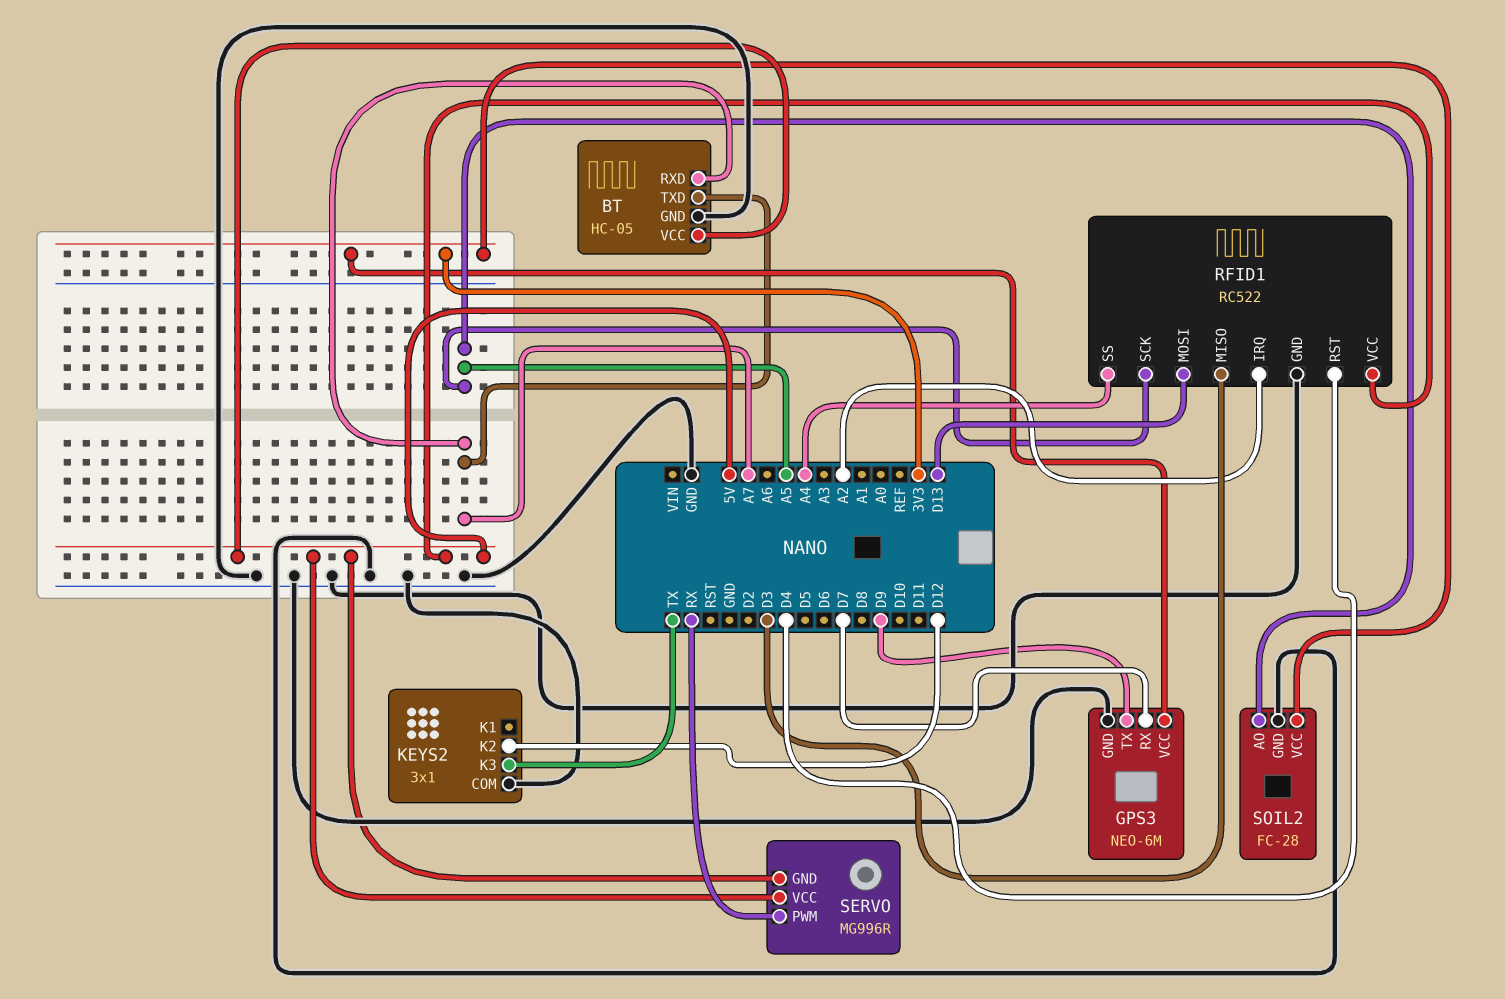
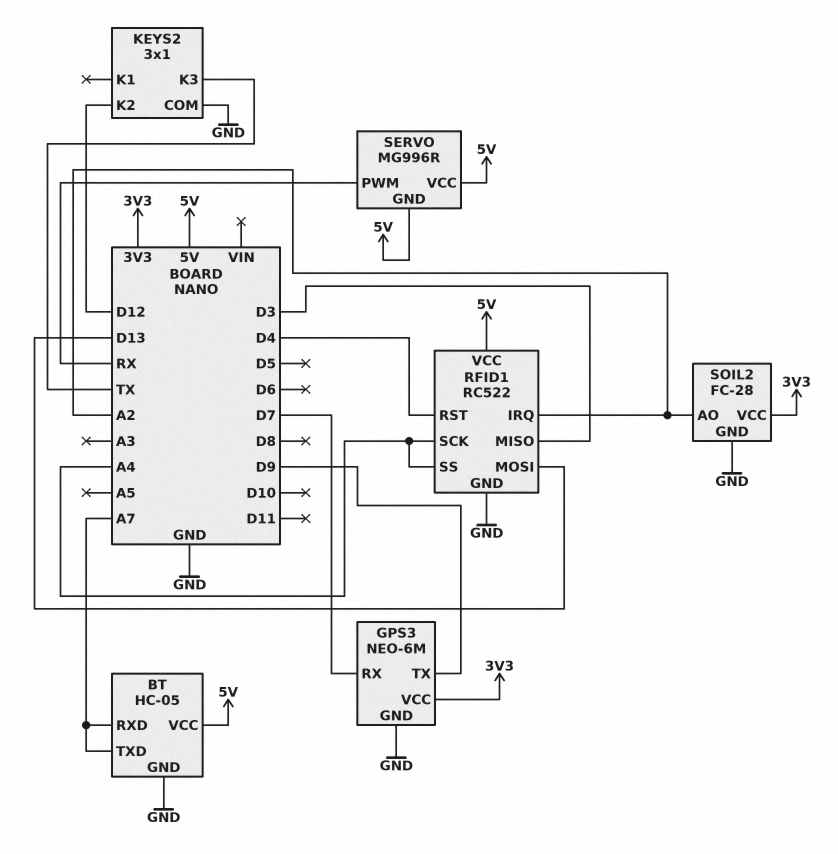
RFID1 pin SCK: A5 -> A4
SOIL2 pin AO: A5 -> A2

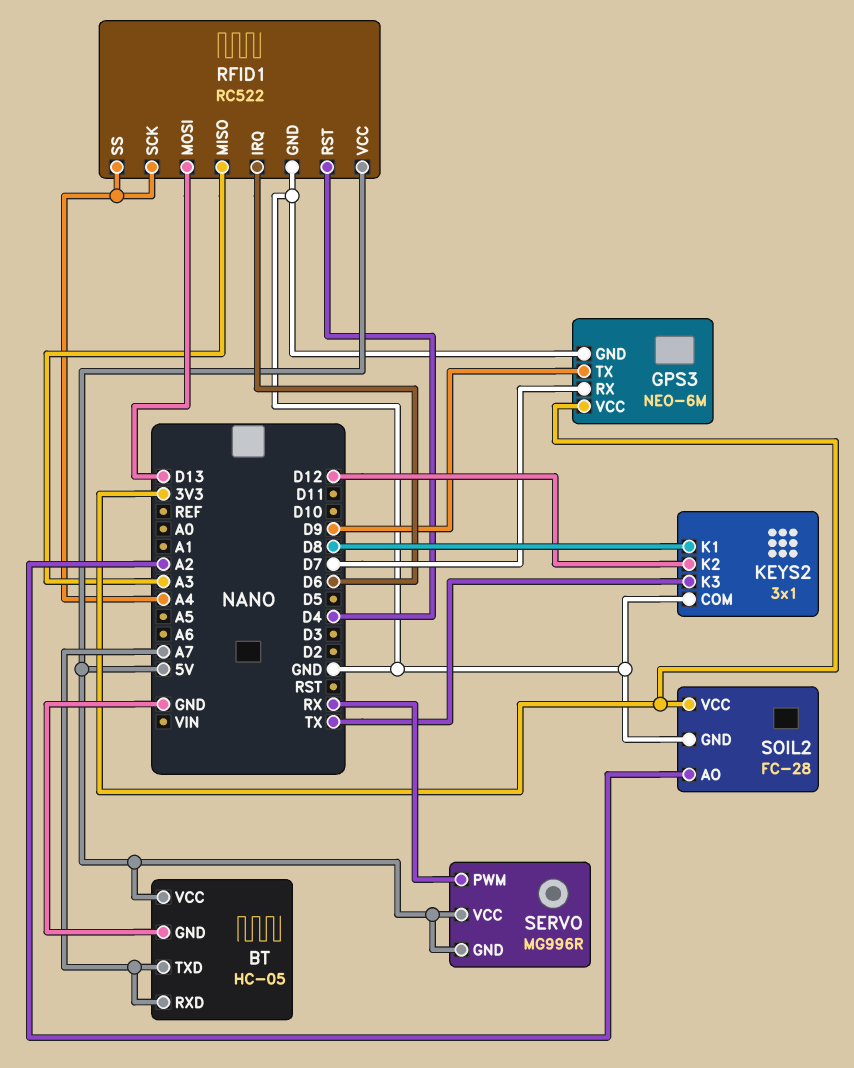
KEYS2 pin K1: none -> D8
RFID1 pin IRQ: A2 -> D6
RFID1 pin MISO: D3 -> A3

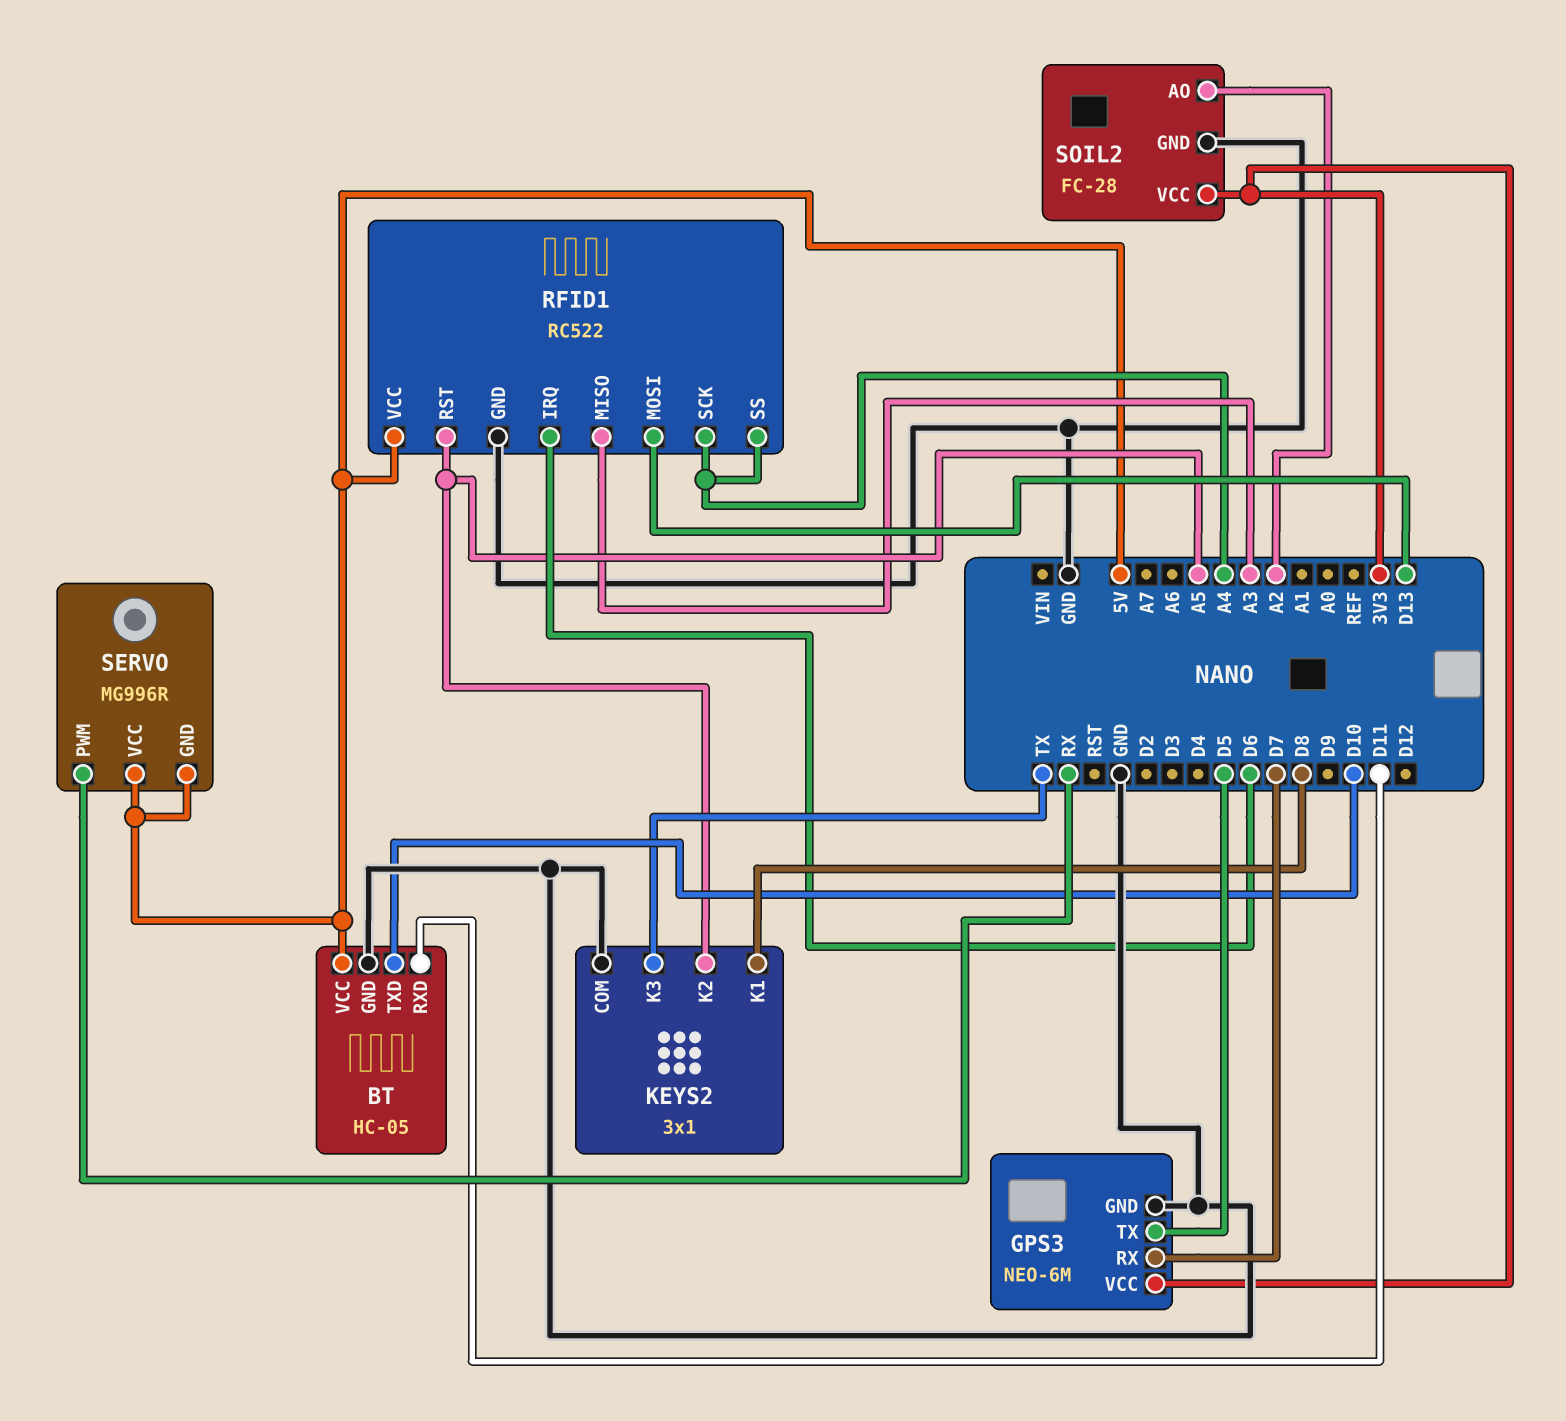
BT pin RXD: A7 -> D11
BT pin TXD: A7 -> D10
GPS3 pin TX: D9 -> D5
KEYS2 pin K2: D12 -> A5
RFID1 pin RST: D4 -> A5

